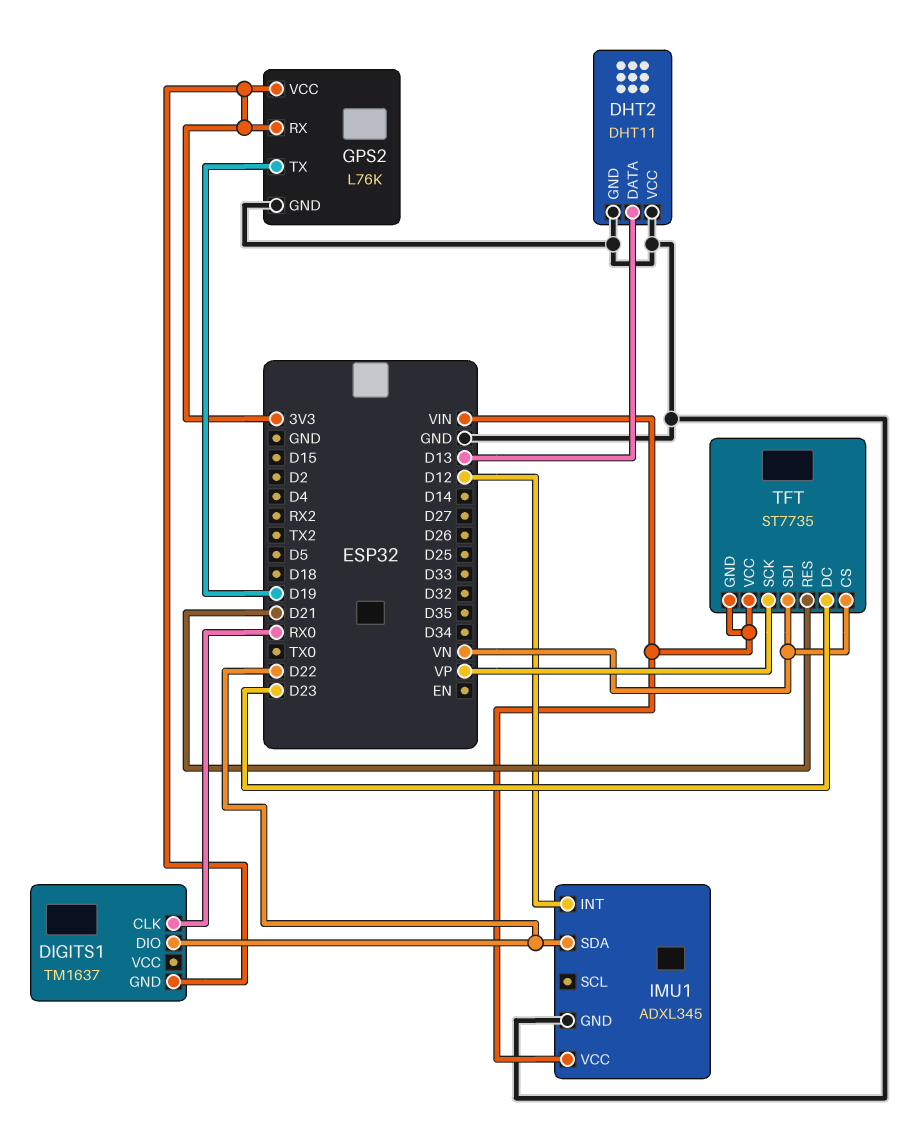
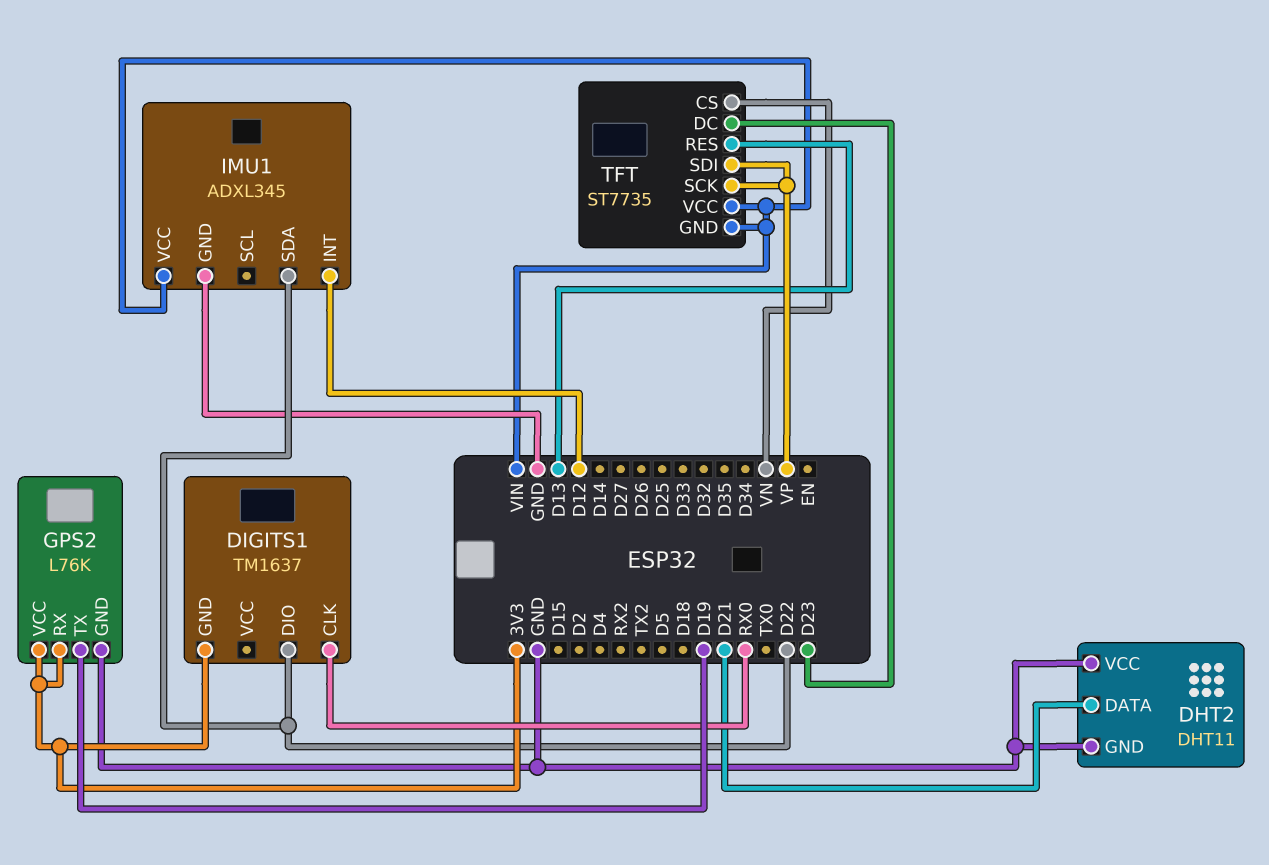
DHT2 pin DATA: D13 -> D21
TFT pin RES: D21 -> D13
TFT pin SDI: VN -> VP

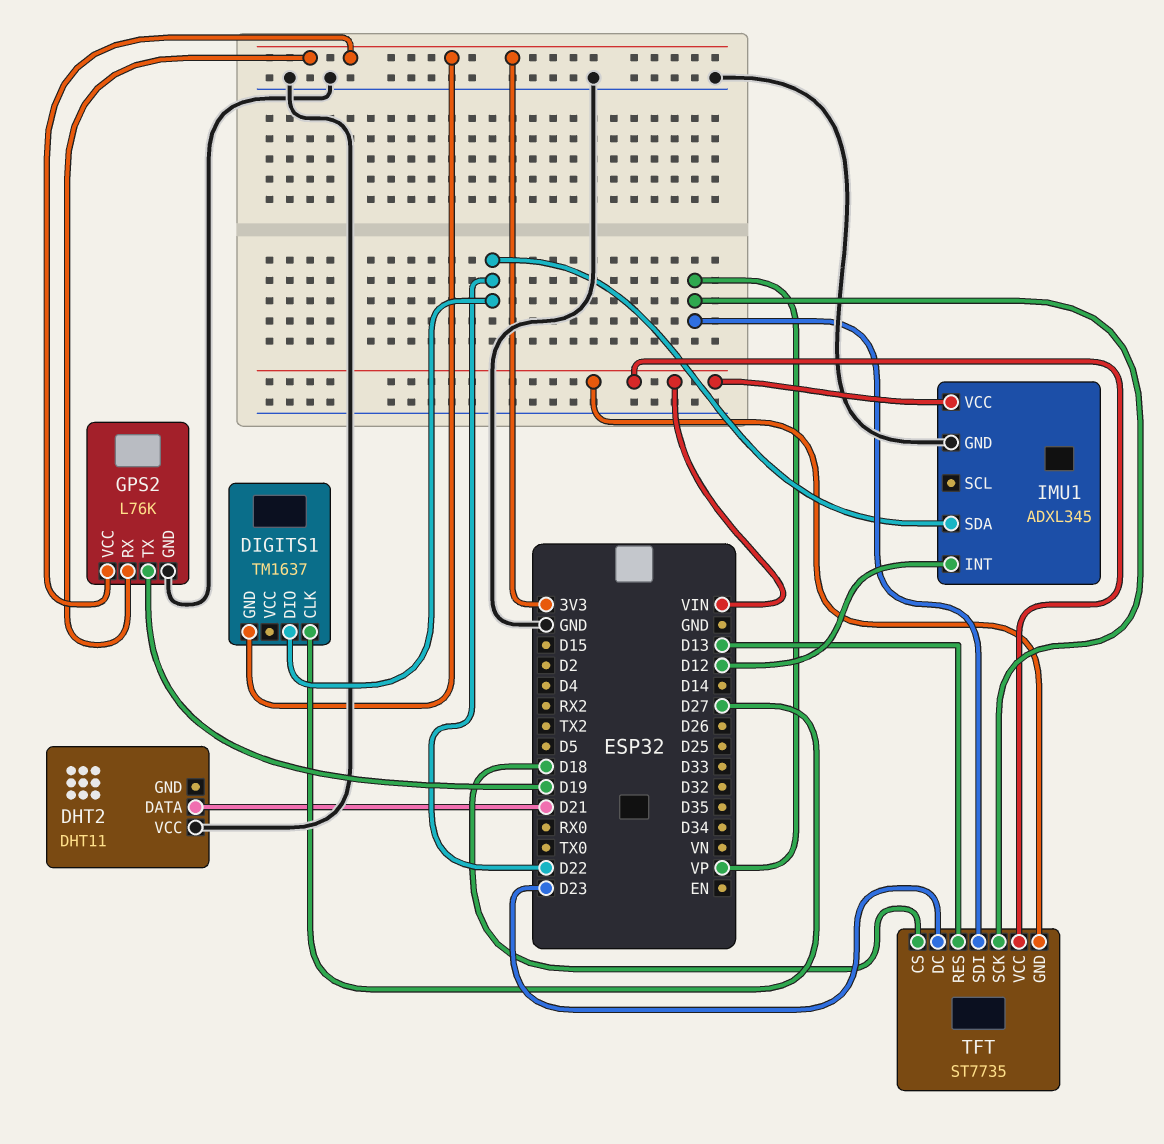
DHT2 pin GND: GND -> none
DIGITS1 pin CLK: RX0 -> D27
TFT pin CS: VN -> D18

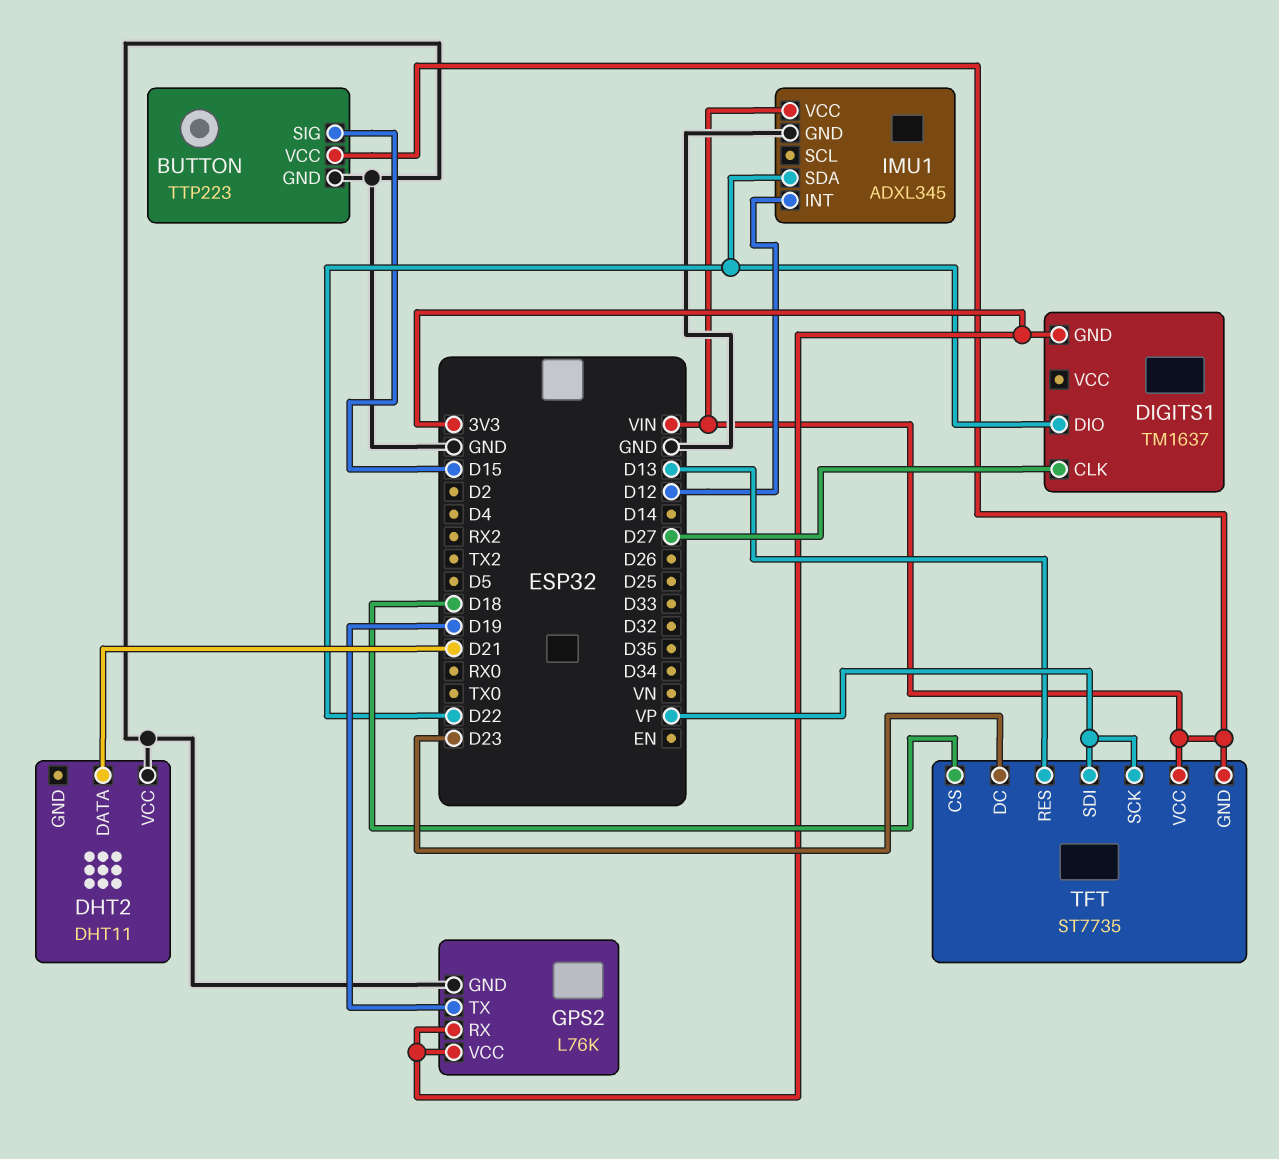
BUTTON: none -> TTP223
BUTTON pin GND: none -> GND
BUTTON pin SIG: none -> D15
BUTTON pin VCC: none -> VIN

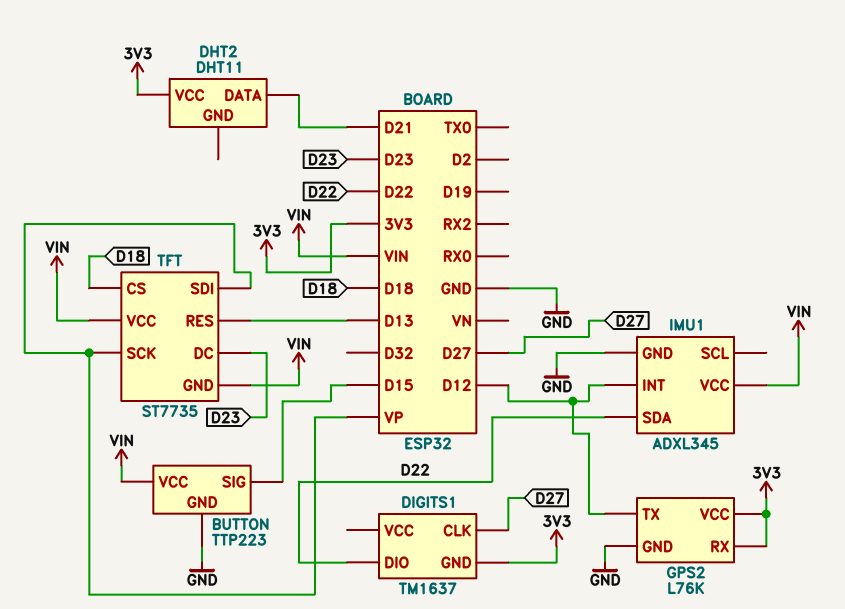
DHT2 pin VCC: GND -> 3V3
GPS2 pin TX: D19 -> D12

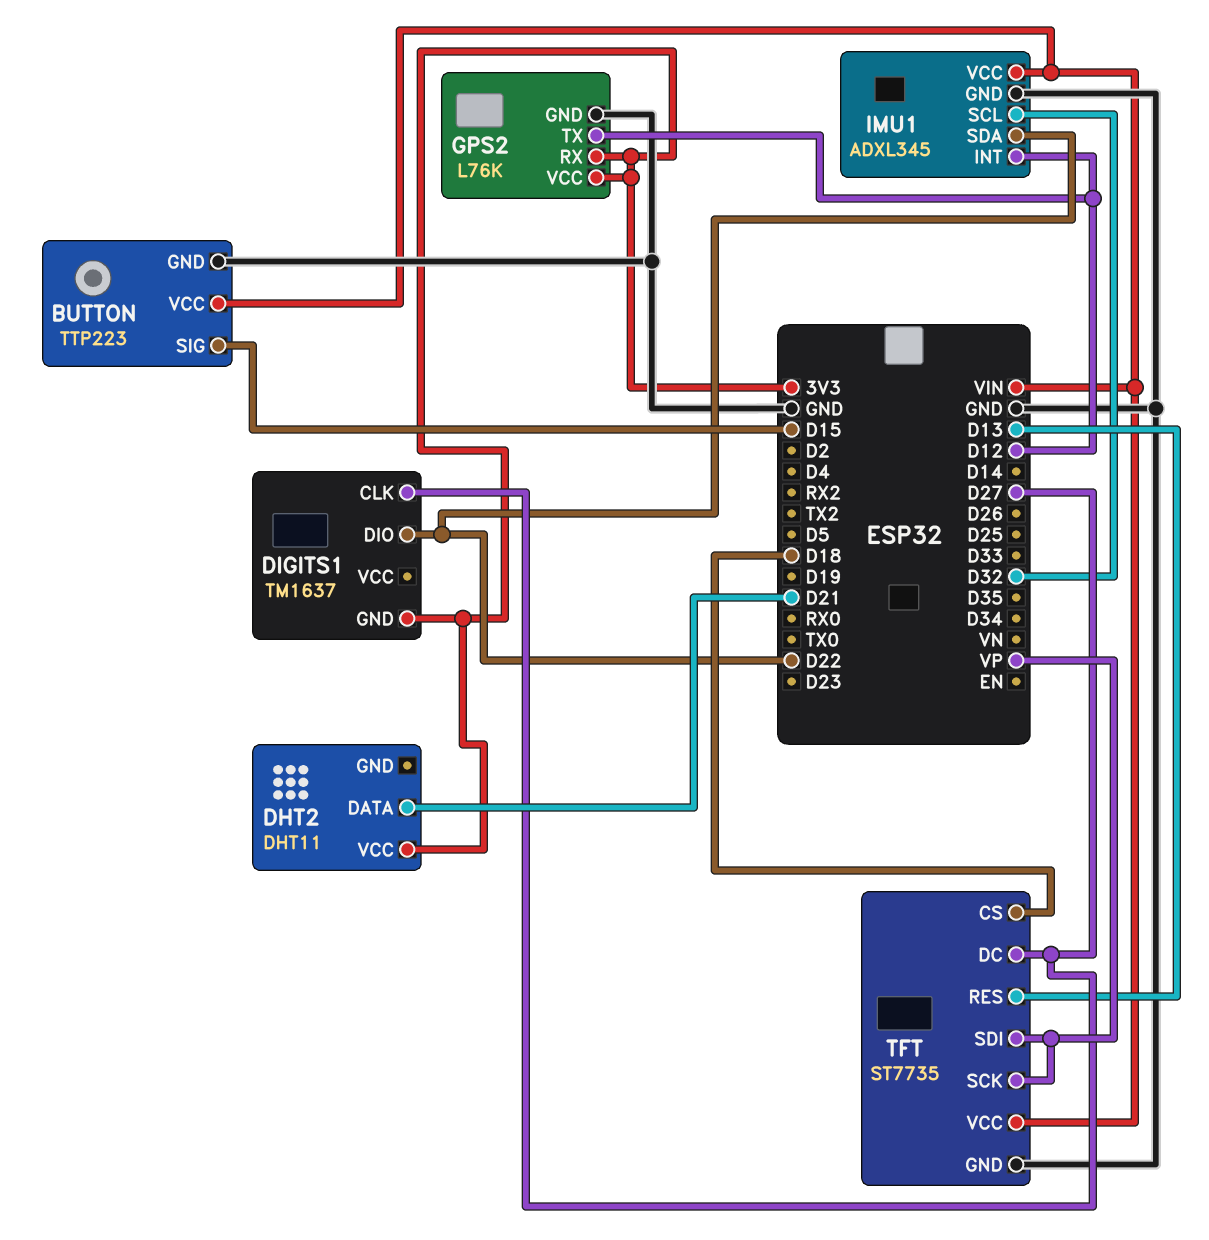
IMU1 pin SCL: none -> D32
TFT pin DC: D23 -> D27
TFT pin GND: VIN -> GND

